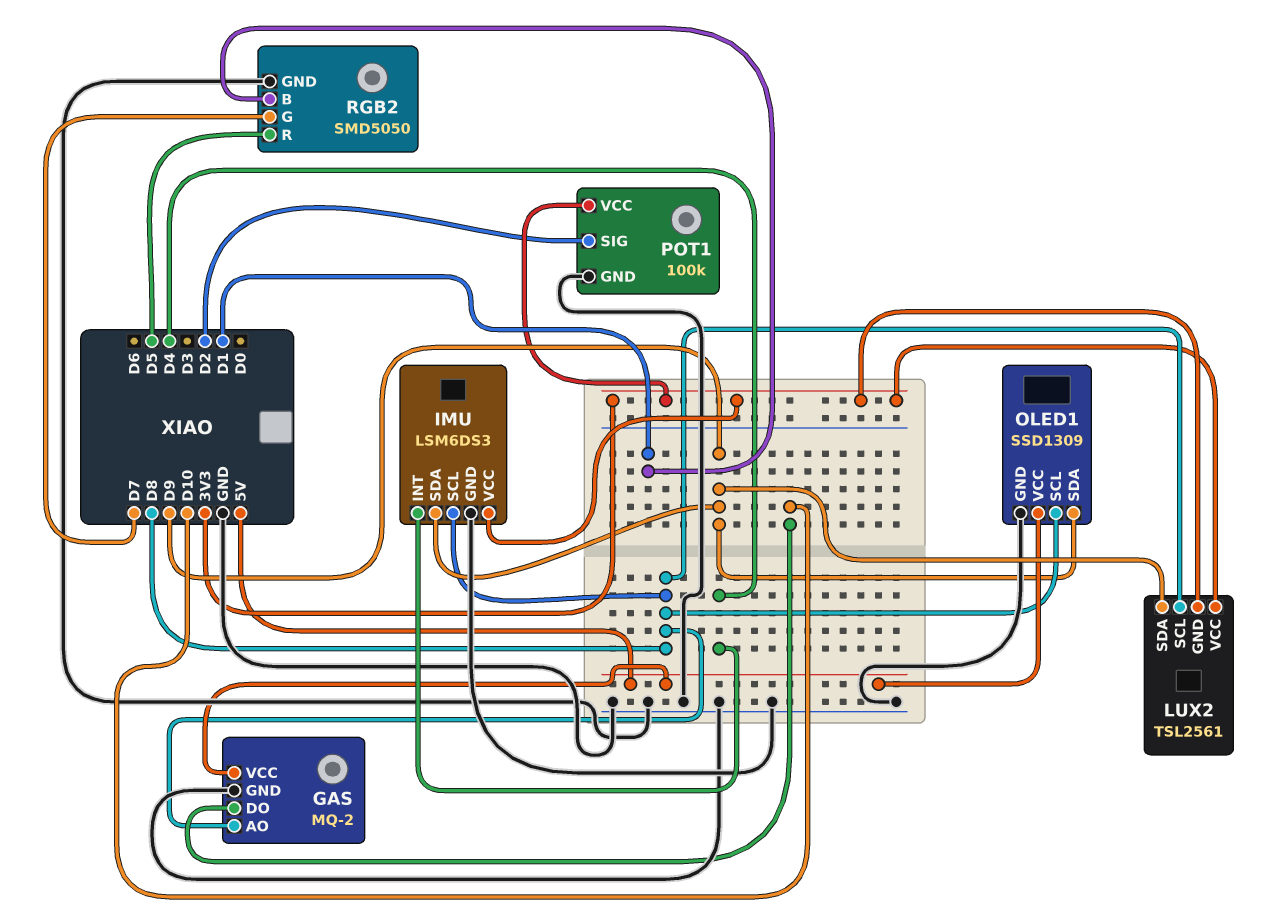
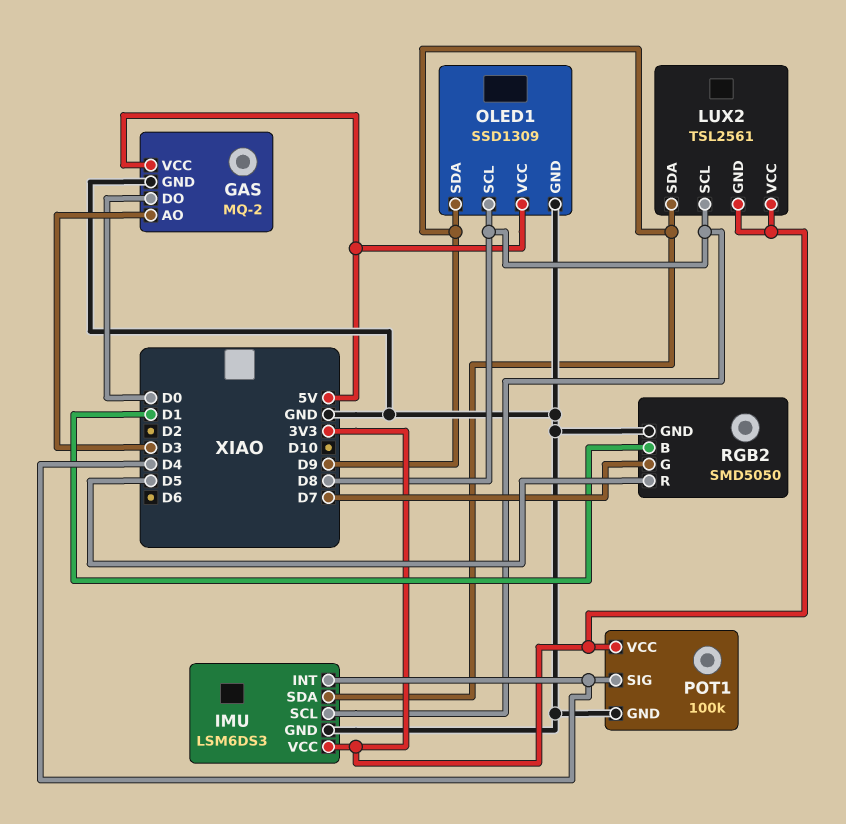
GAS pin AO: D8 -> D3
GAS pin DO: D10 -> D0
POT1 pin SIG: D2 -> D4

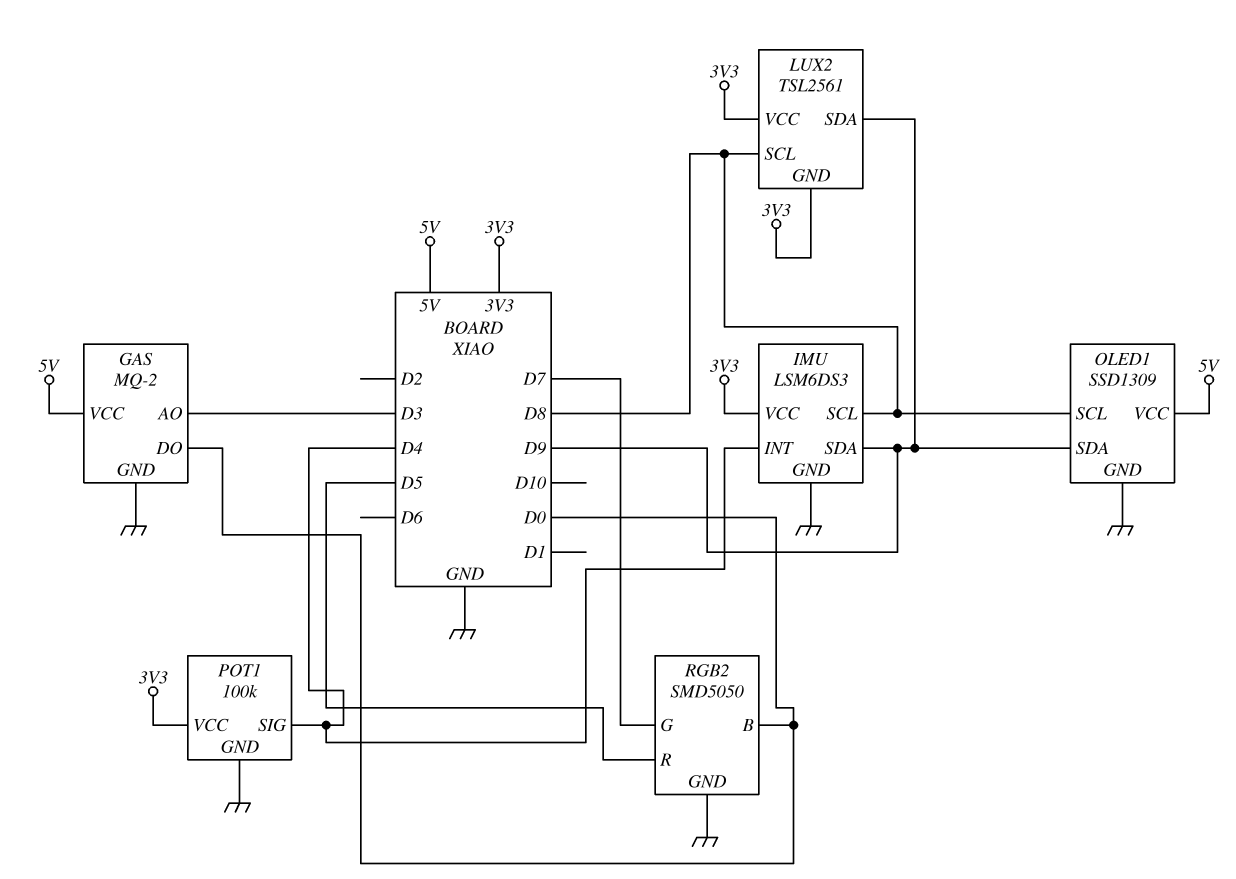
RGB2 pin B: D1 -> D0

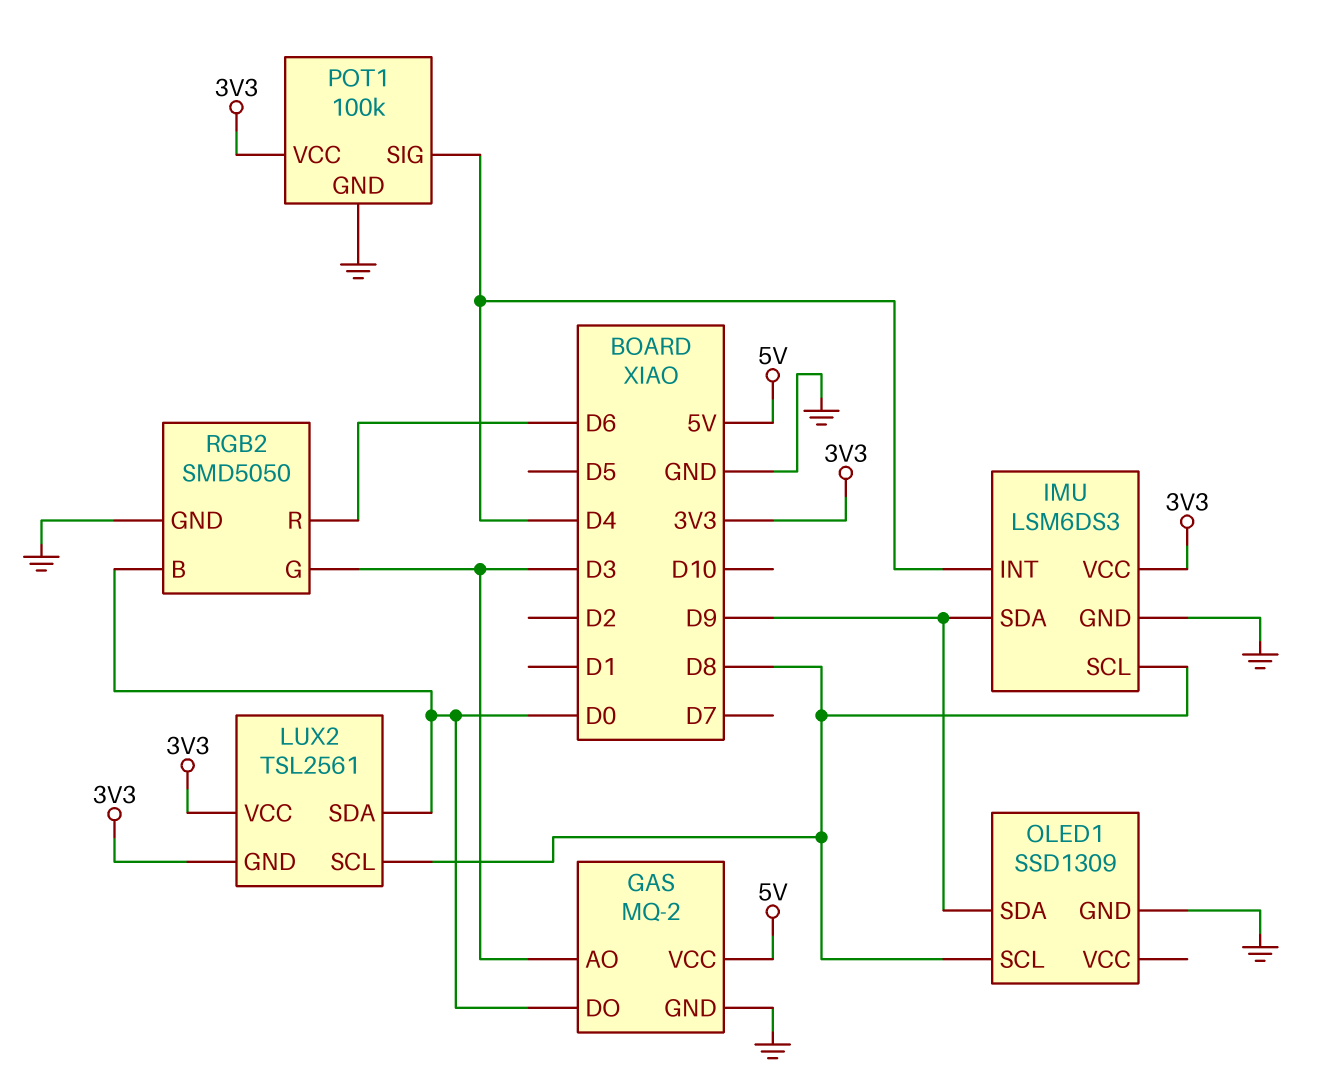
LUX2 pin SDA: D9 -> D0
OLED1 pin VCC: 5V -> none
RGB2 pin G: D7 -> D3
RGB2 pin R: D5 -> D6

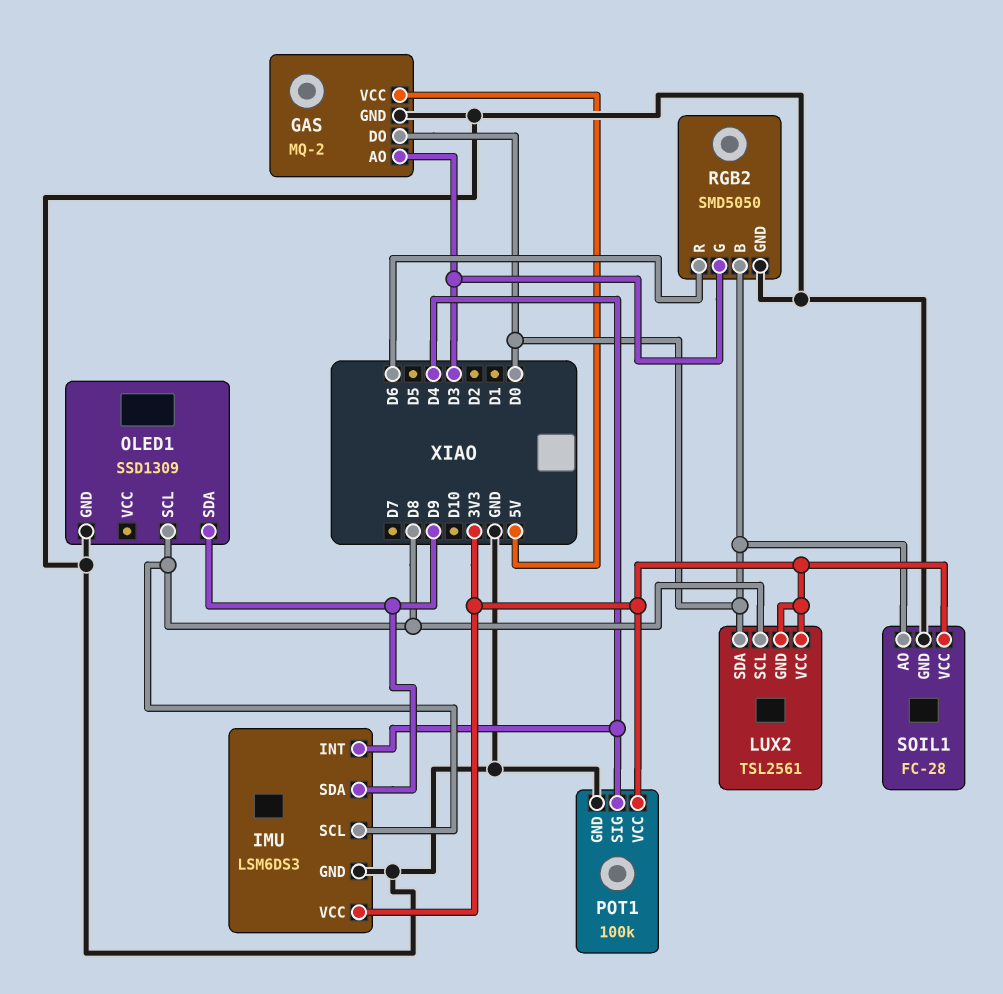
SOIL1: none -> FC-28
SOIL1 pin AO: none -> D0
SOIL1 pin GND: none -> GND
SOIL1 pin VCC: none -> 3V3

